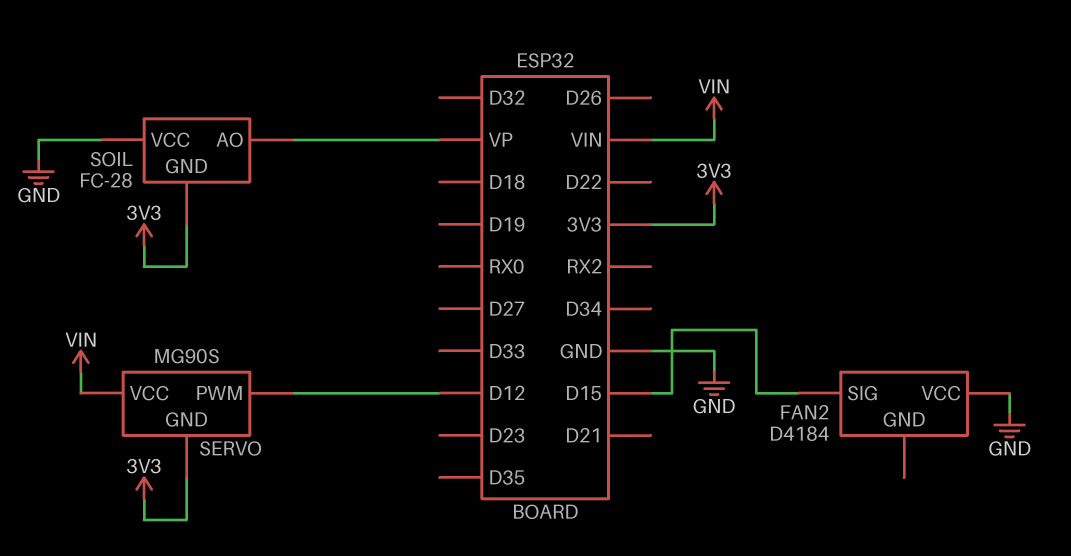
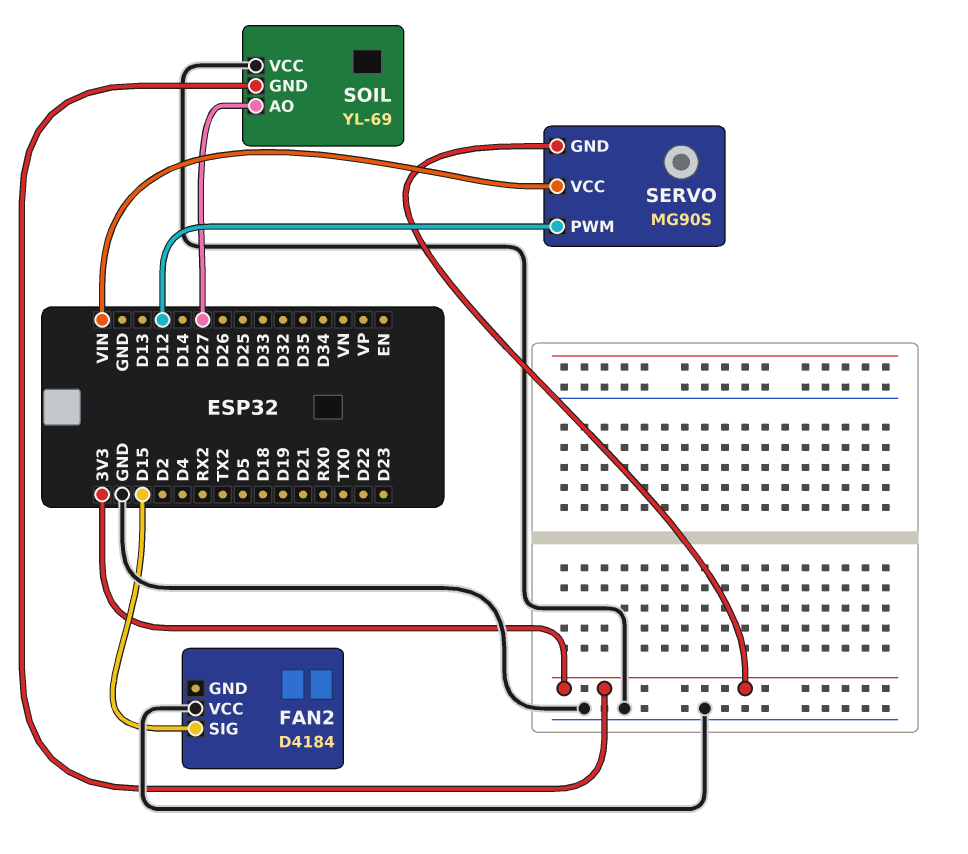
SOIL: FC-28 -> YL-69
SOIL pin AO: VP -> D27

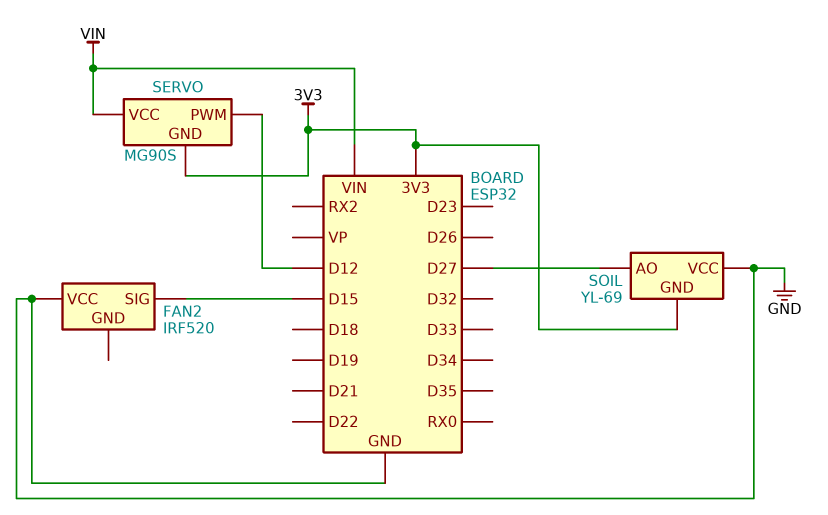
FAN2: D4184 -> IRF520

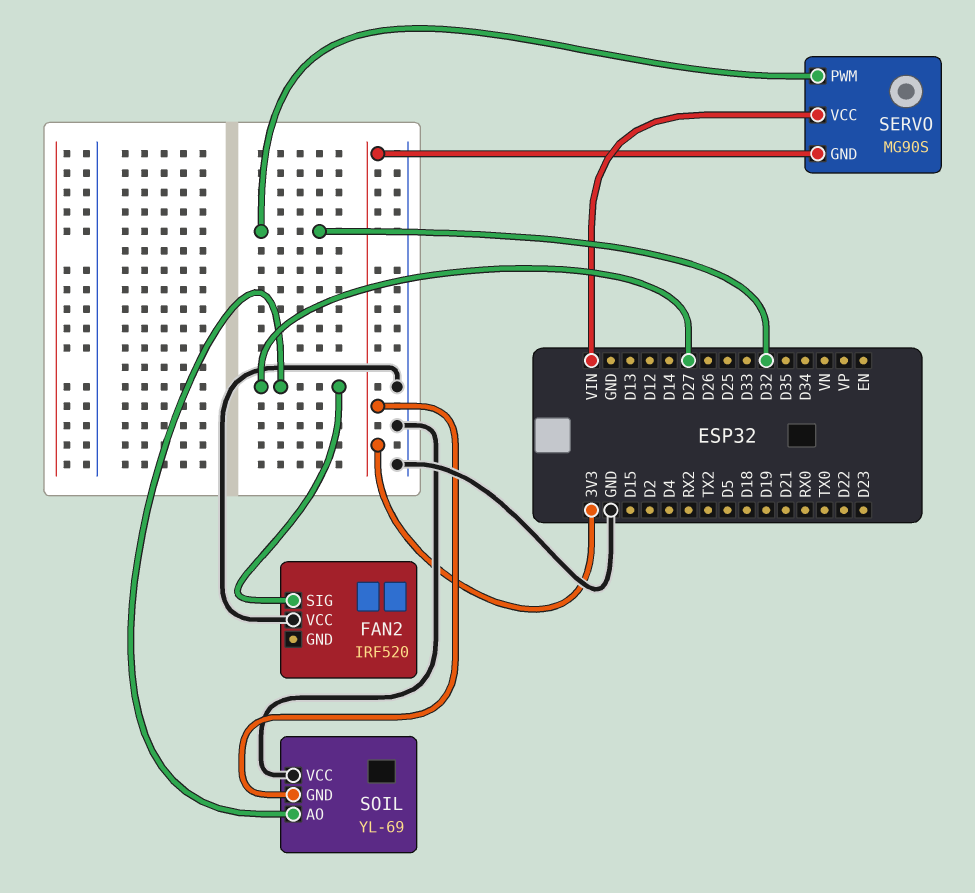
FAN2 pin SIG: D15 -> D27
SERVO pin PWM: D12 -> D32

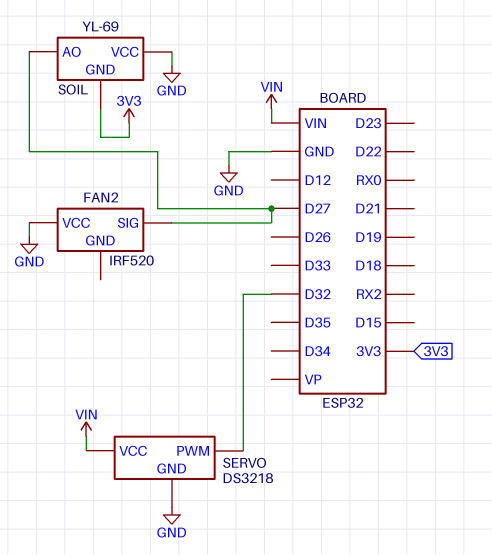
SERVO: MG90S -> DS3218
SERVO pin GND: 3V3 -> GND

